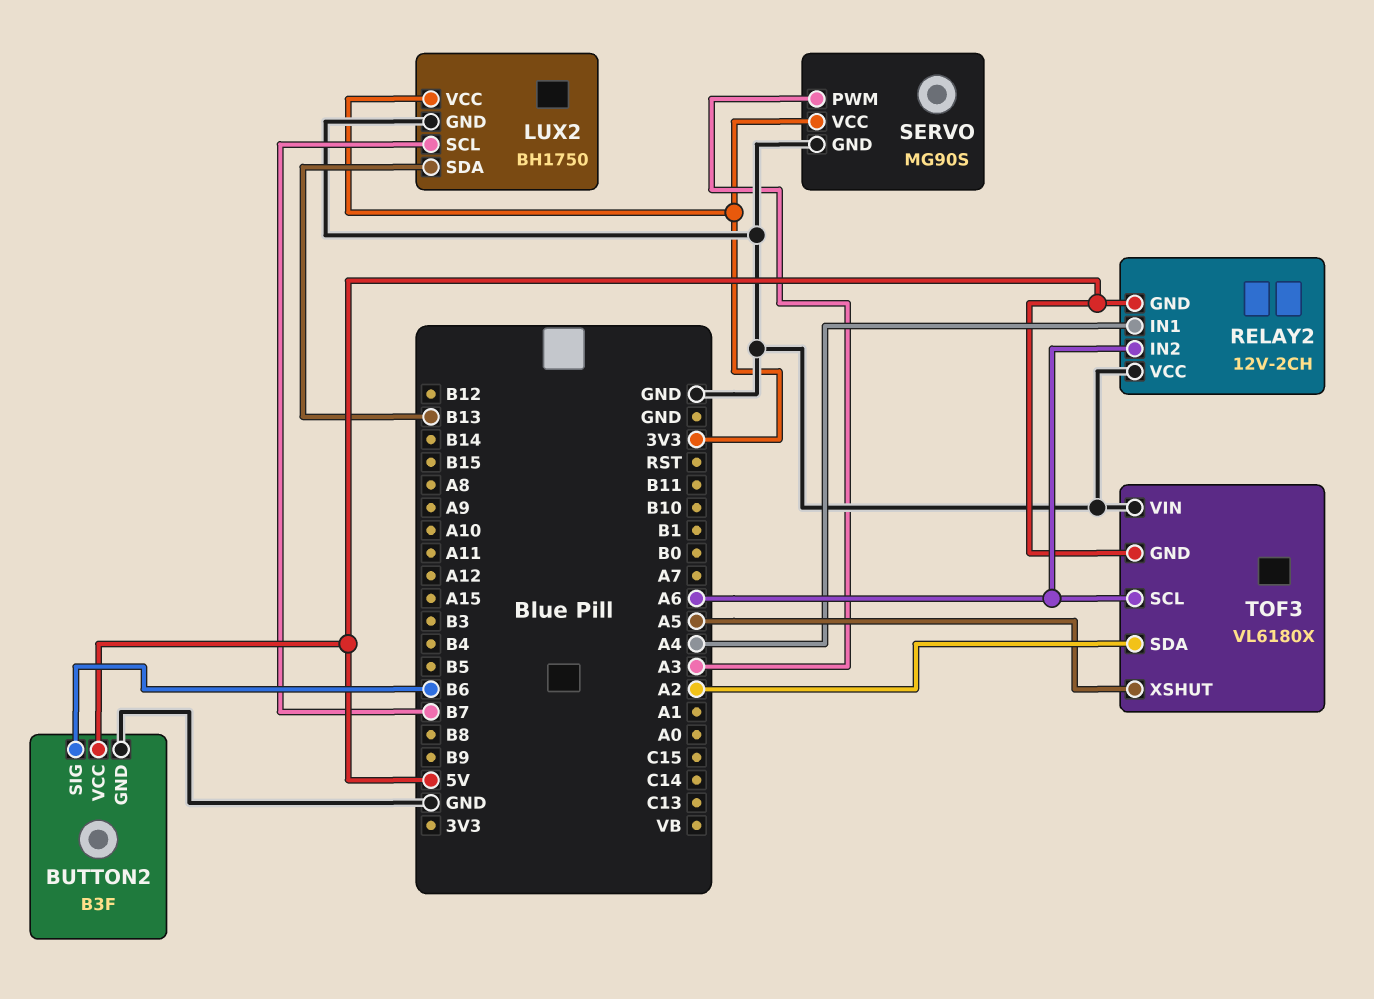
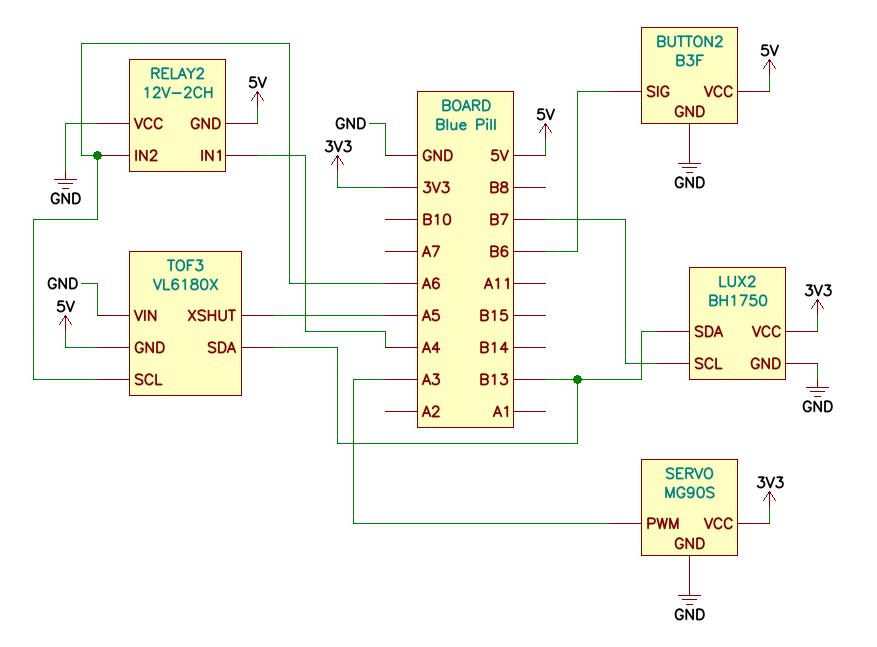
TOF3 pin SDA: A2 -> B13

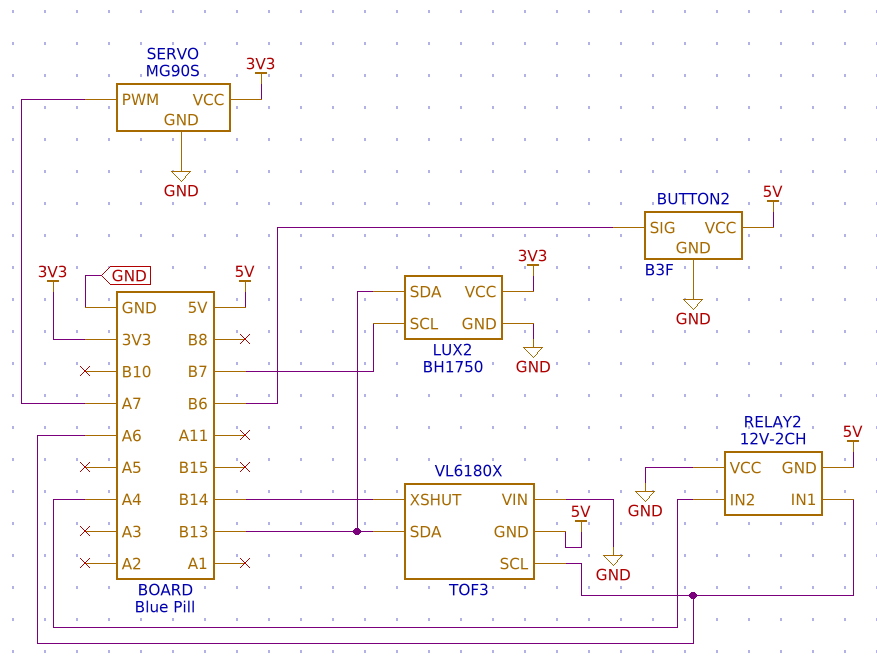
RELAY2 pin IN1: A4 -> A6
RELAY2 pin IN2: A6 -> A4
SERVO pin PWM: A3 -> A7
TOF3 pin XSHUT: A5 -> B14

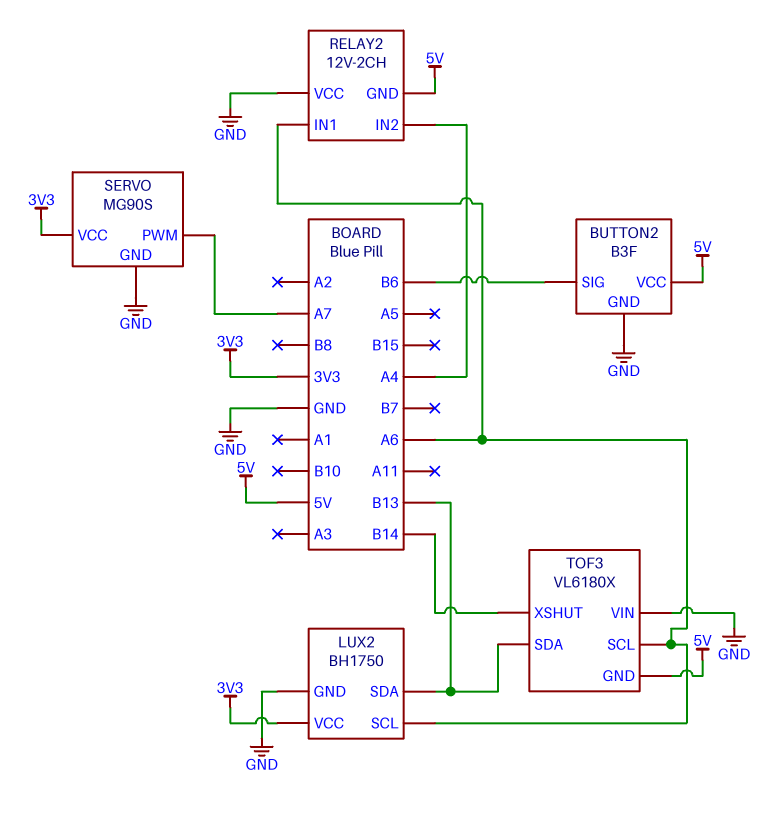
LUX2 pin SCL: B7 -> A6

